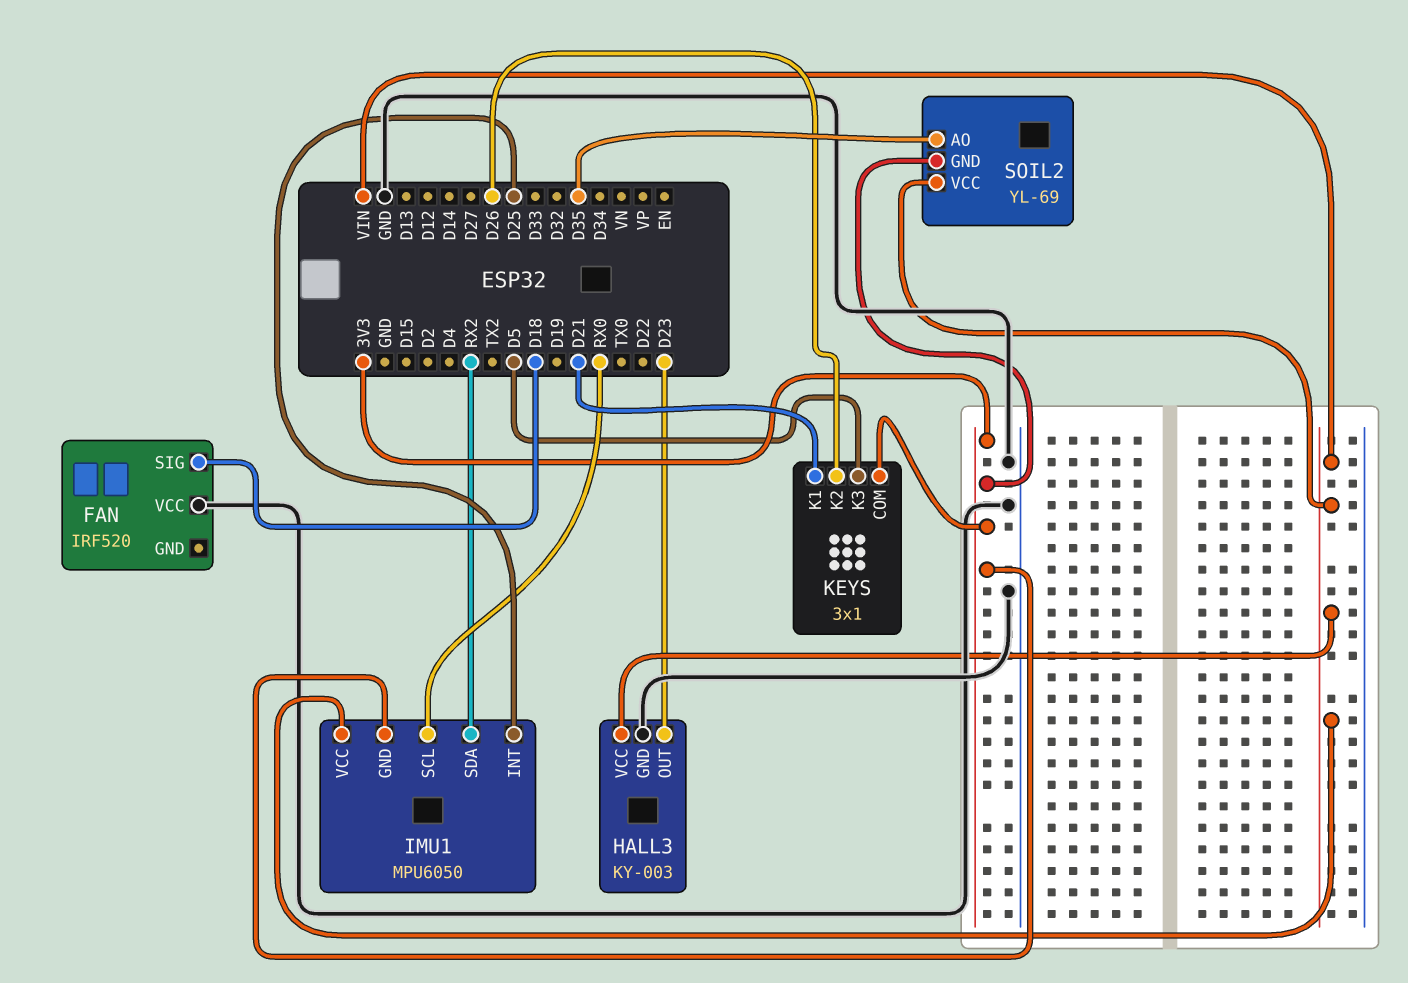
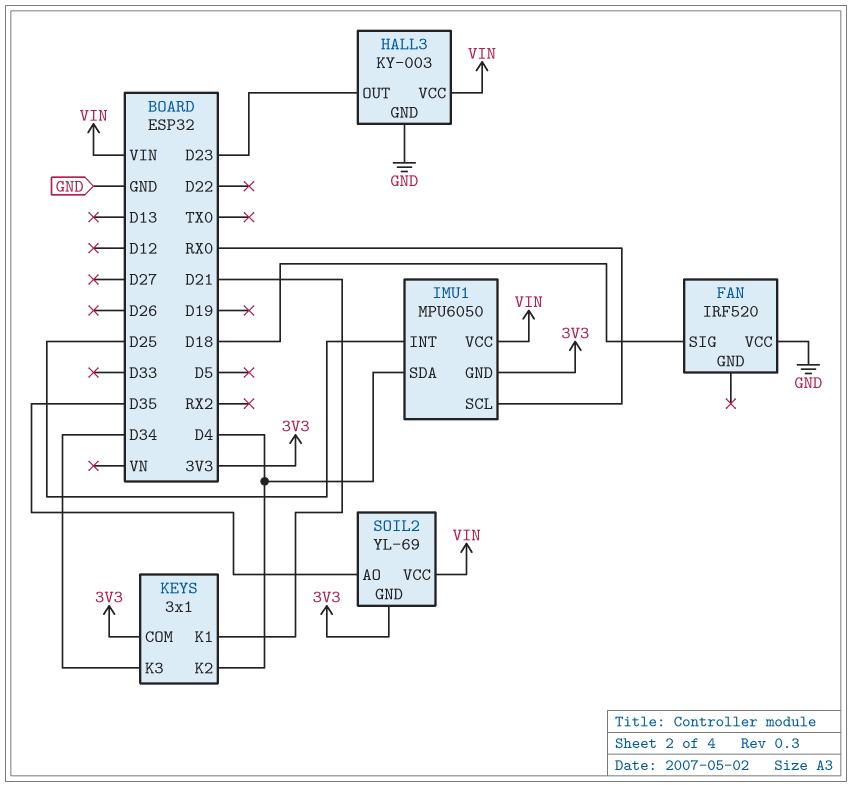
IMU1 pin SDA: RX2 -> D4
KEYS pin K2: D26 -> D4
KEYS pin K3: D5 -> D34

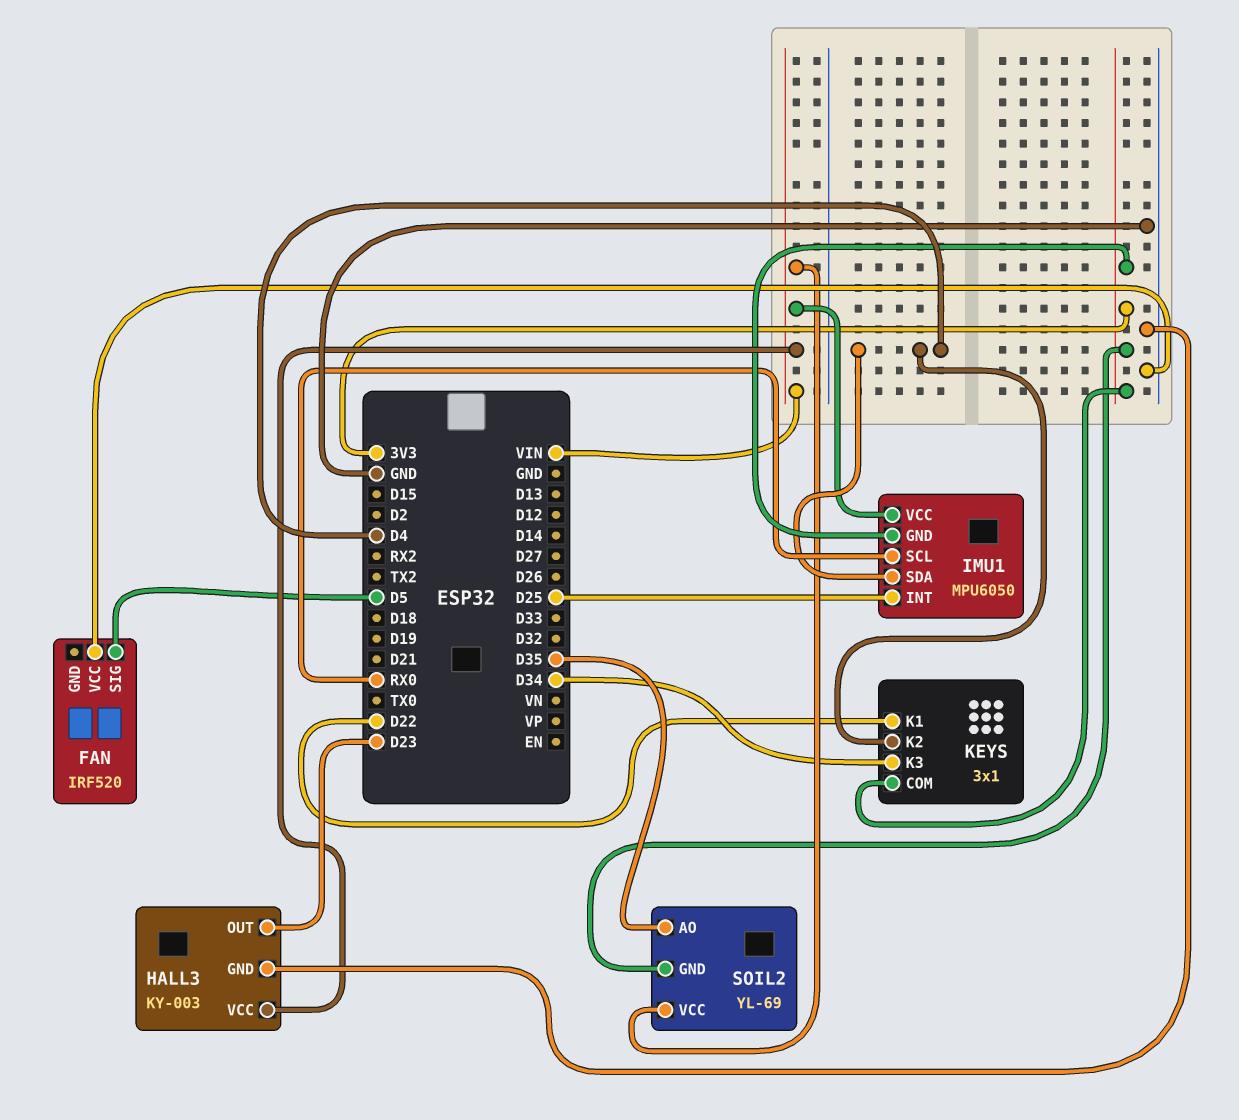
FAN pin SIG: D18 -> D5
KEYS pin K1: D21 -> D22

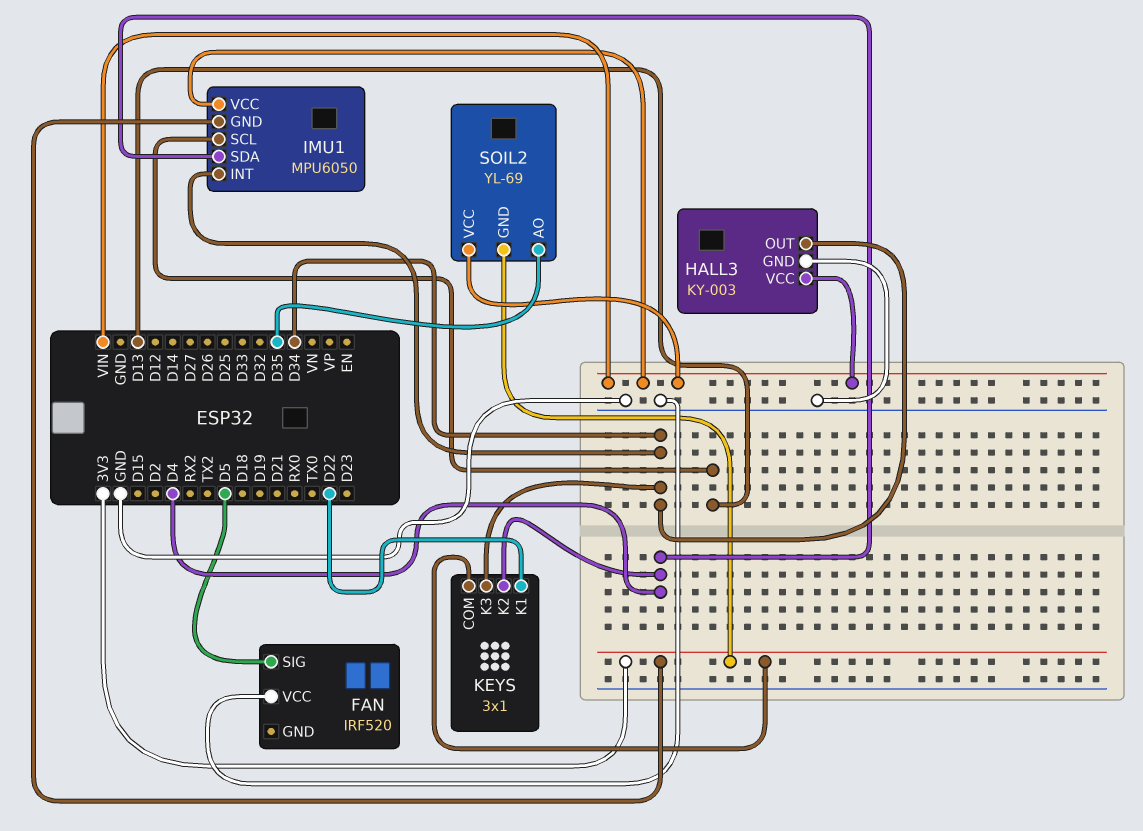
HALL3 pin OUT: D23 -> D34
IMU1 pin INT: D25 -> D34
IMU1 pin SCL: RX0 -> D13

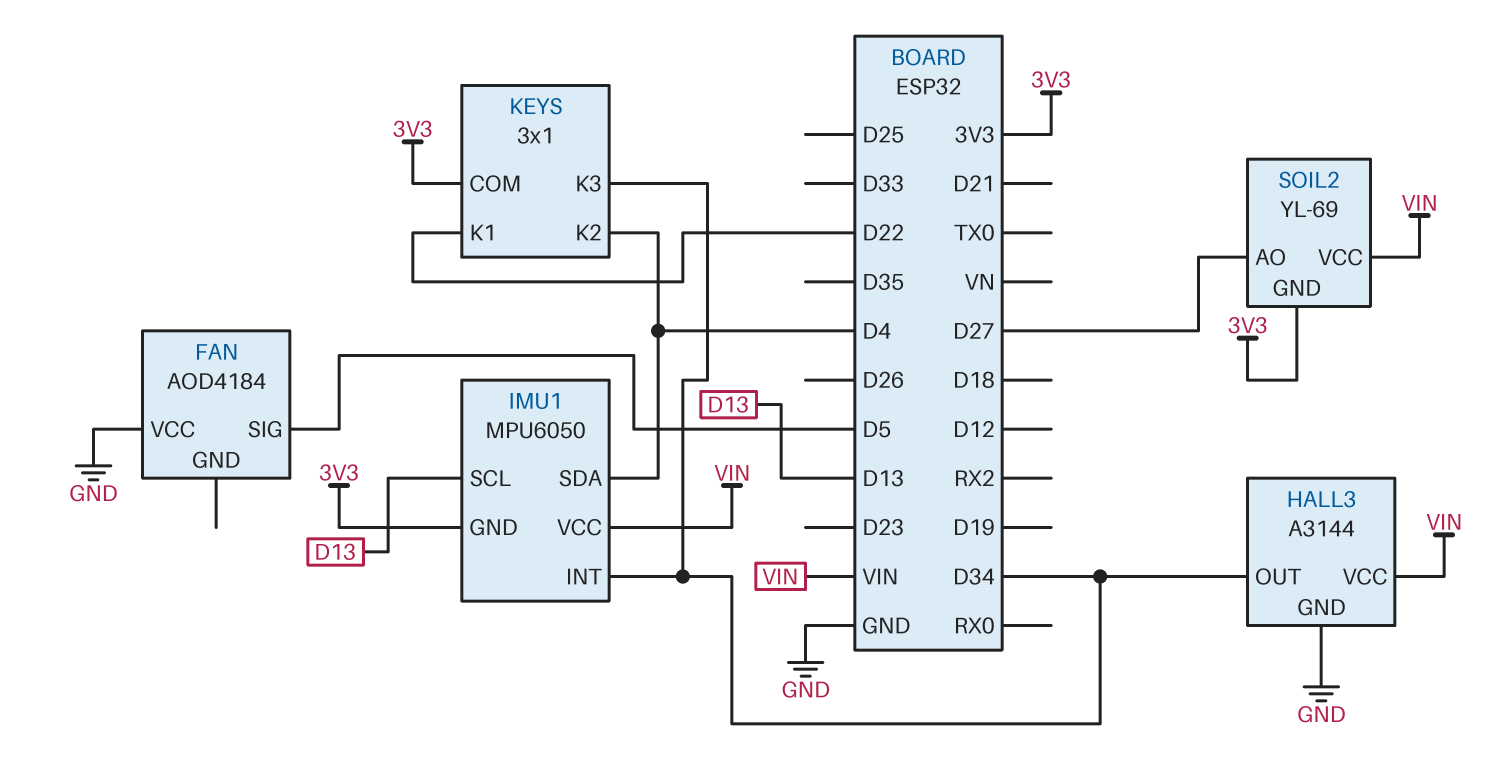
FAN: IRF520 -> AOD4184
HALL3: KY-003 -> A3144
SOIL2 pin AO: D35 -> D27

